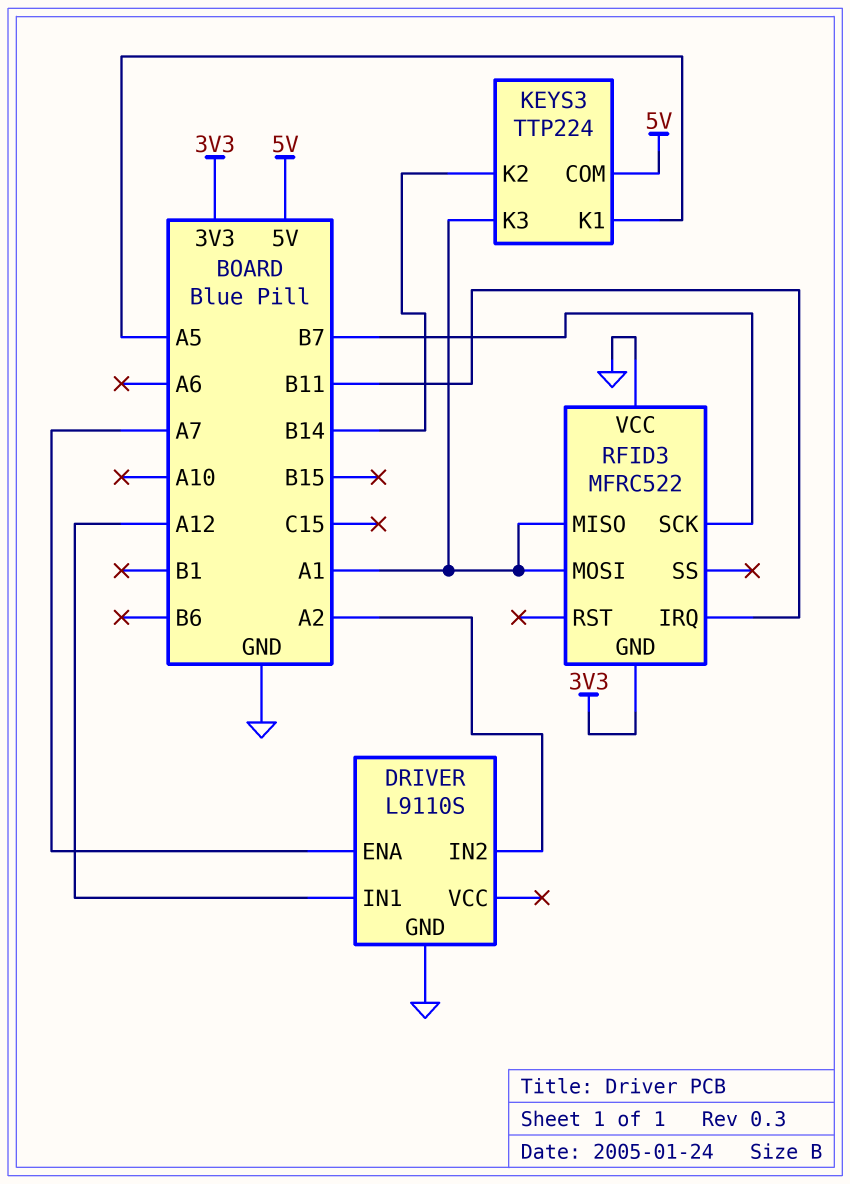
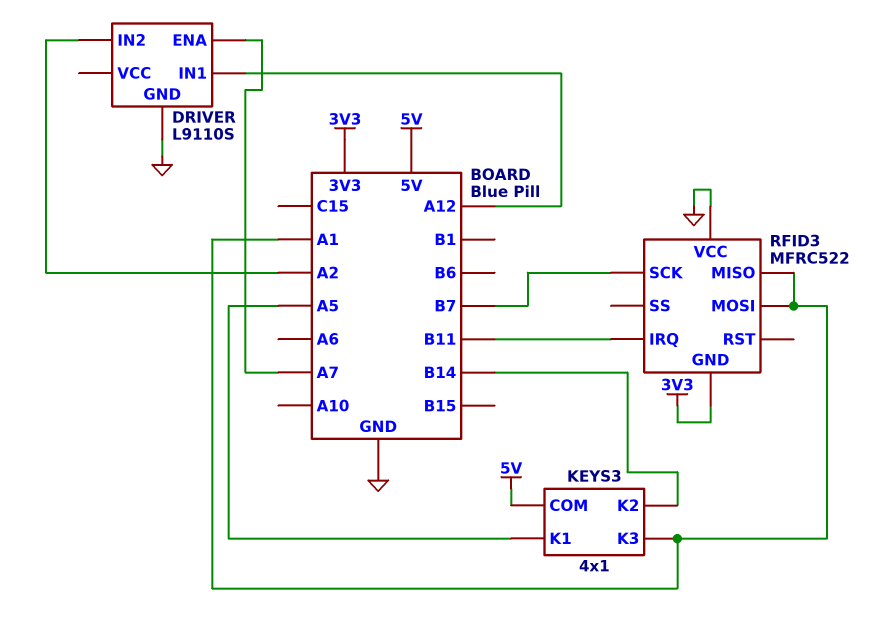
KEYS3: TTP224 -> 4x1

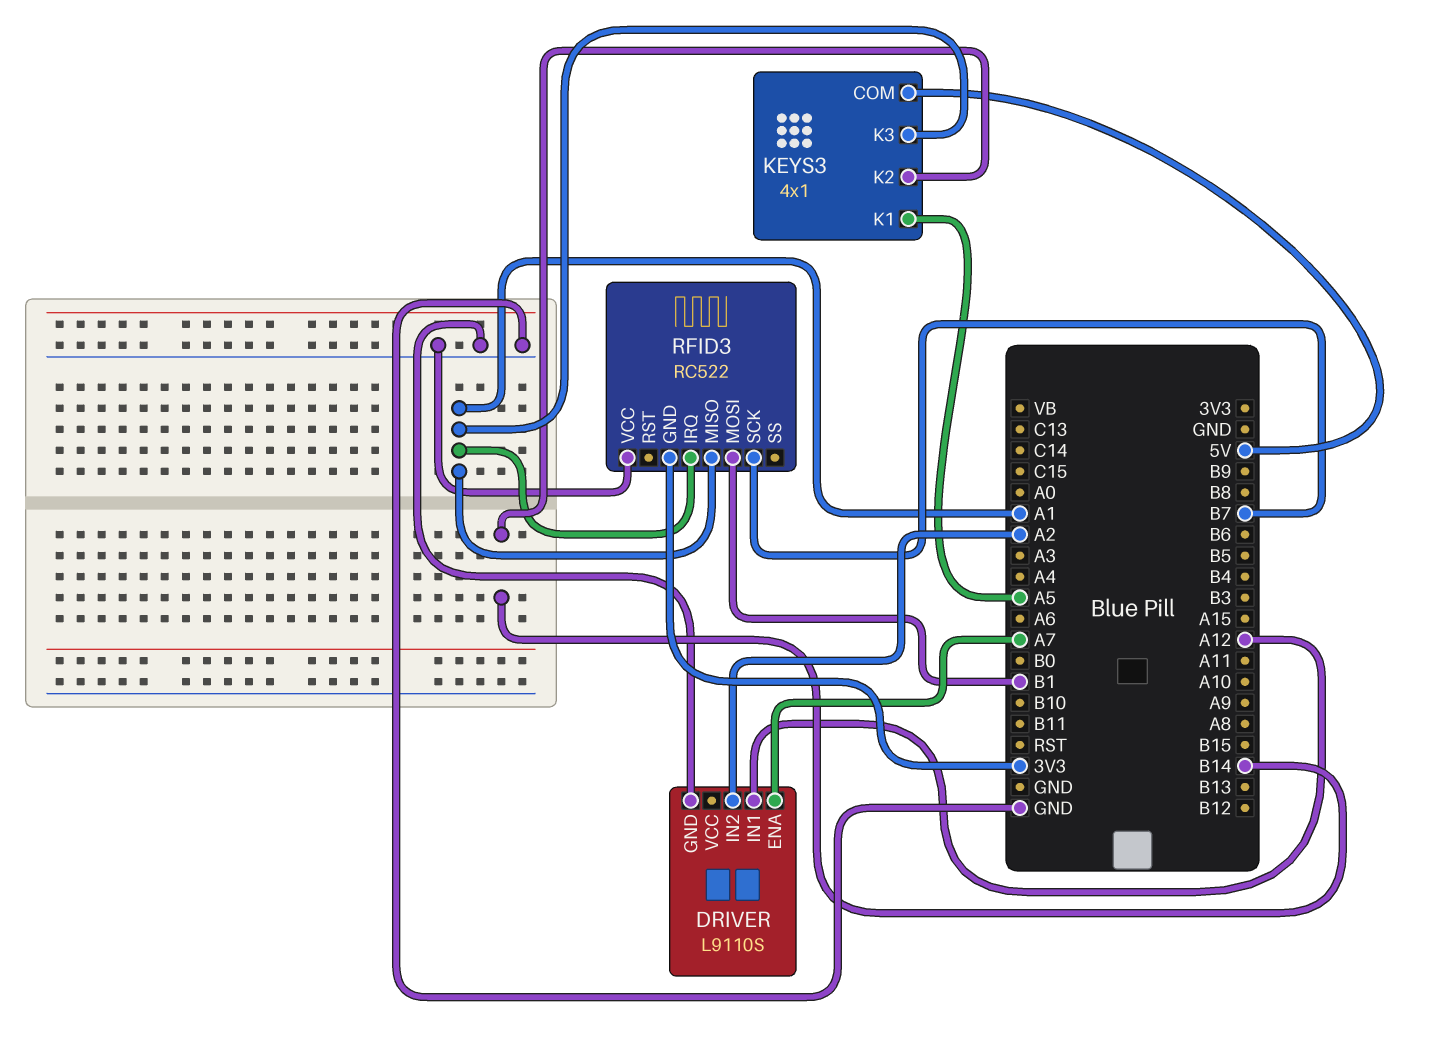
RFID3: MFRC522 -> RC522
RFID3 pin IRQ: B11 -> A1
RFID3 pin MOSI: A1 -> B1

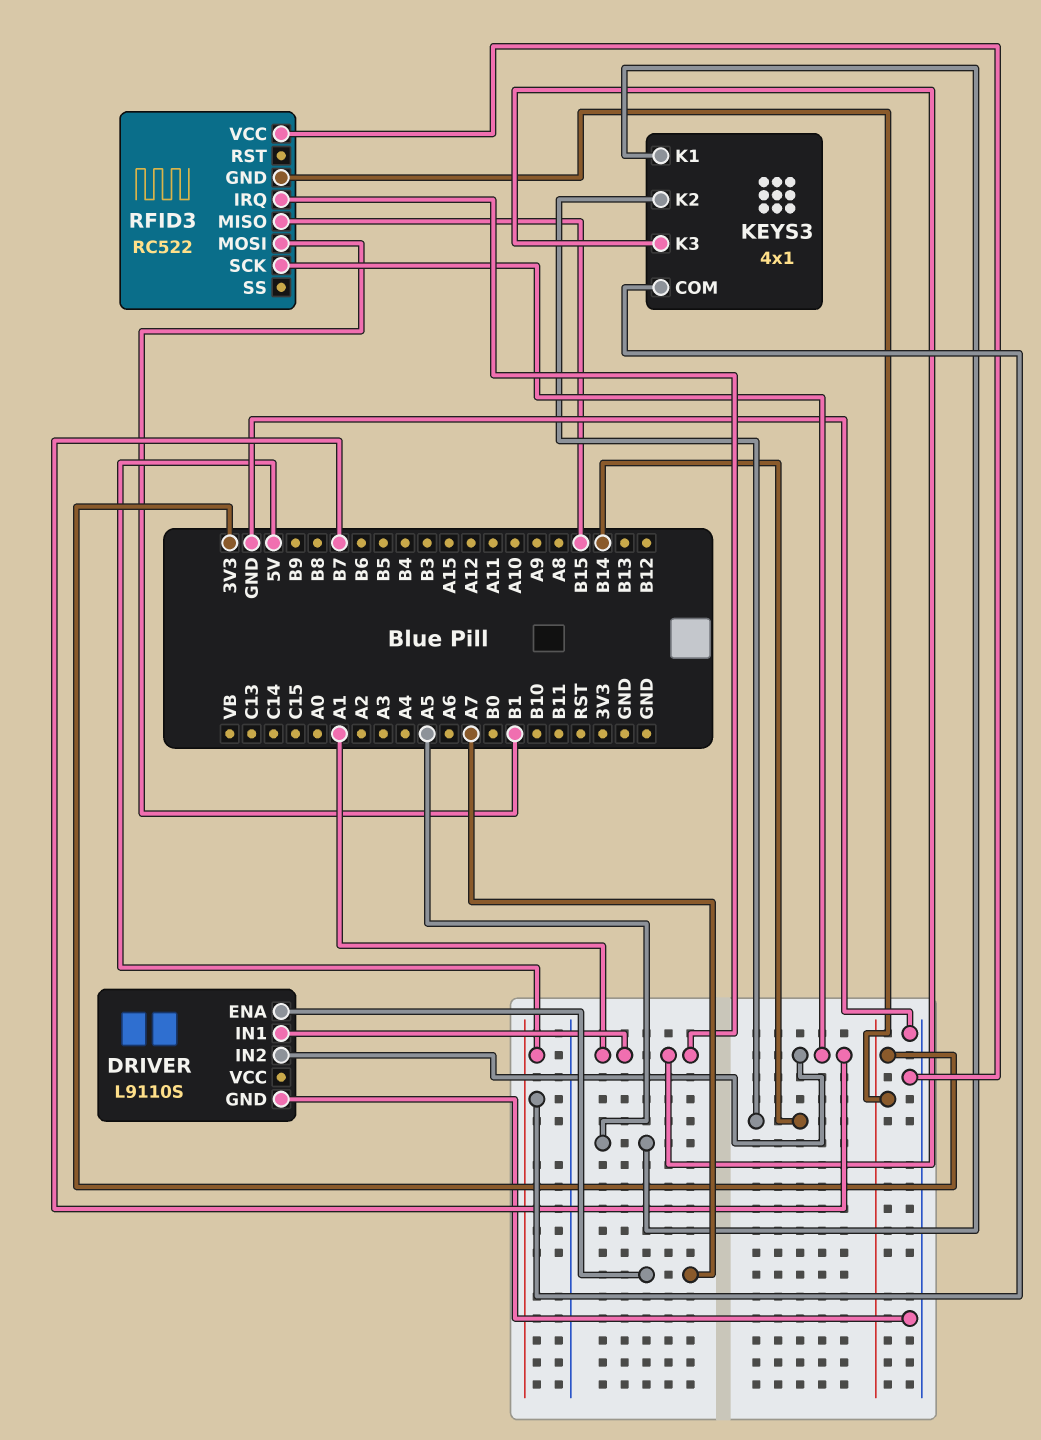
DRIVER pin IN1: A12 -> A1
DRIVER pin IN2: A2 -> B7
RFID3 pin MISO: A1 -> B15

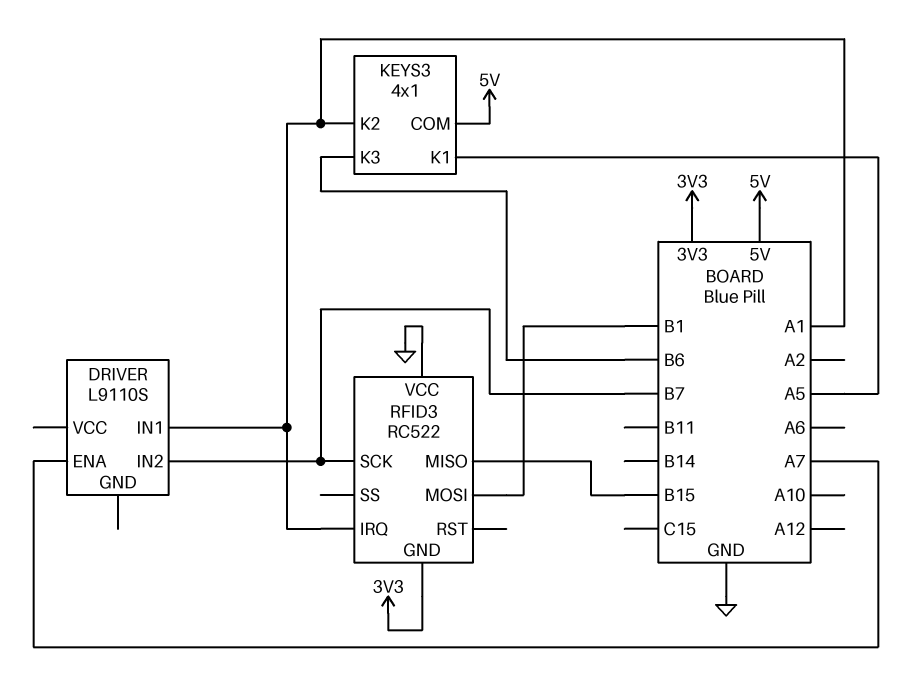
DRIVER pin GND: GND -> none
KEYS3 pin K2: B14 -> A1
KEYS3 pin K3: A1 -> B6

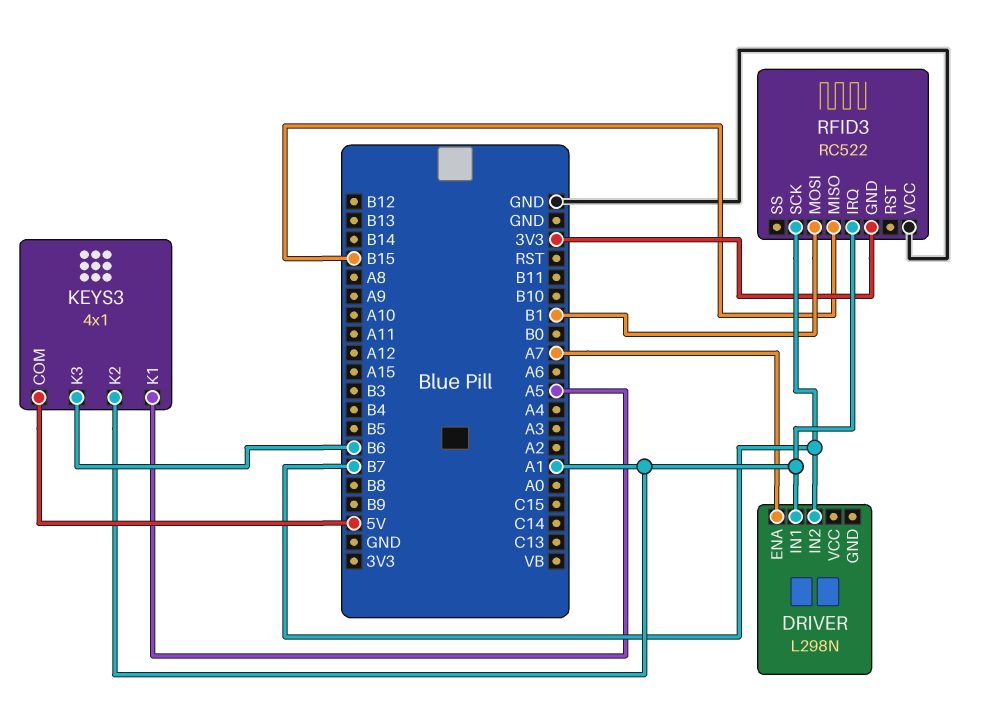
DRIVER: L9110S -> L298N

